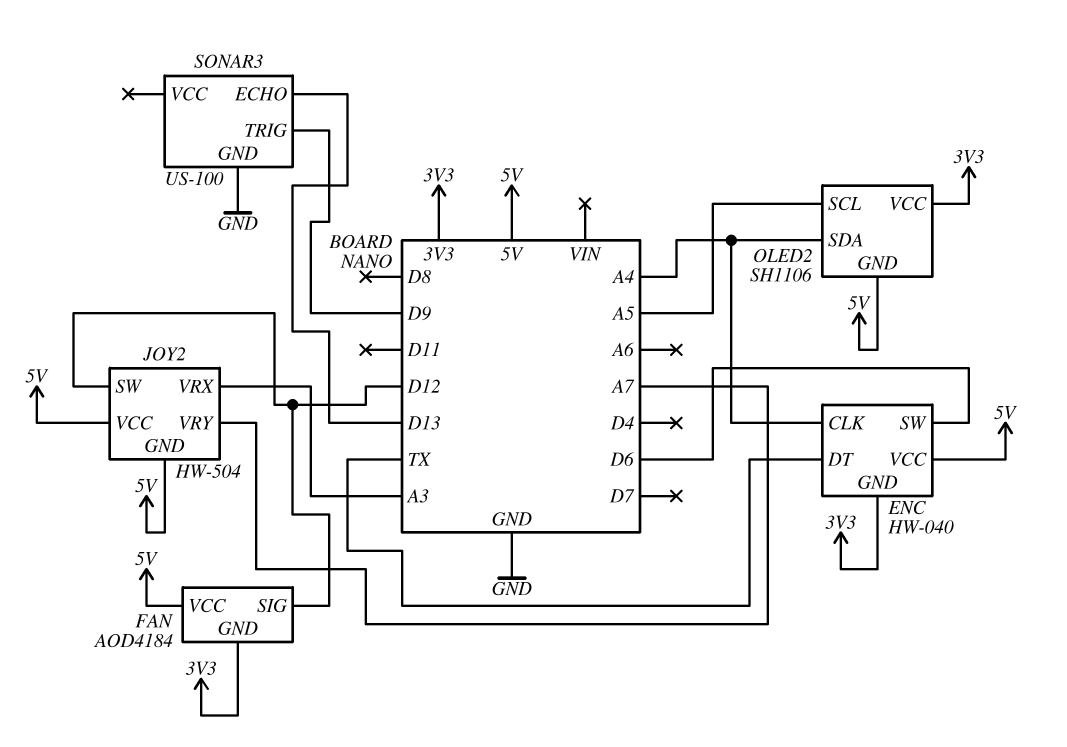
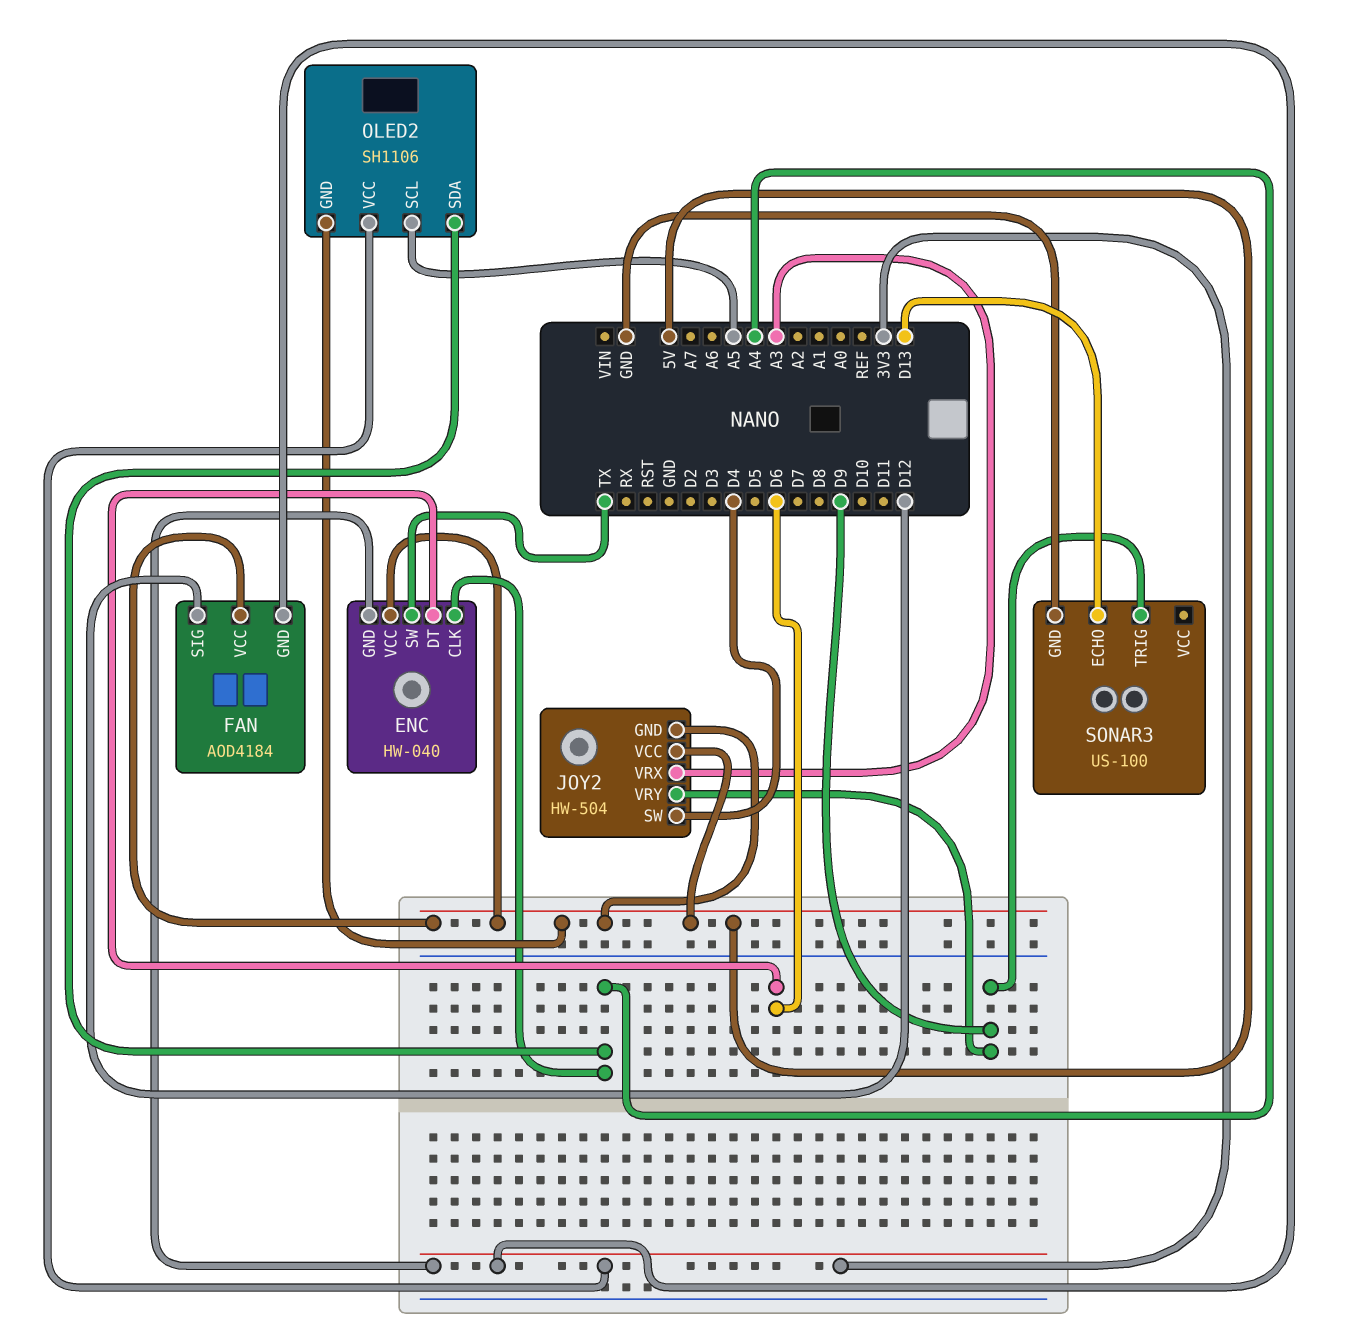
ENC pin DT: TX -> D6
ENC pin SW: D6 -> TX
JOY2 pin SW: D12 -> D4
JOY2 pin VRY: A7 -> D9

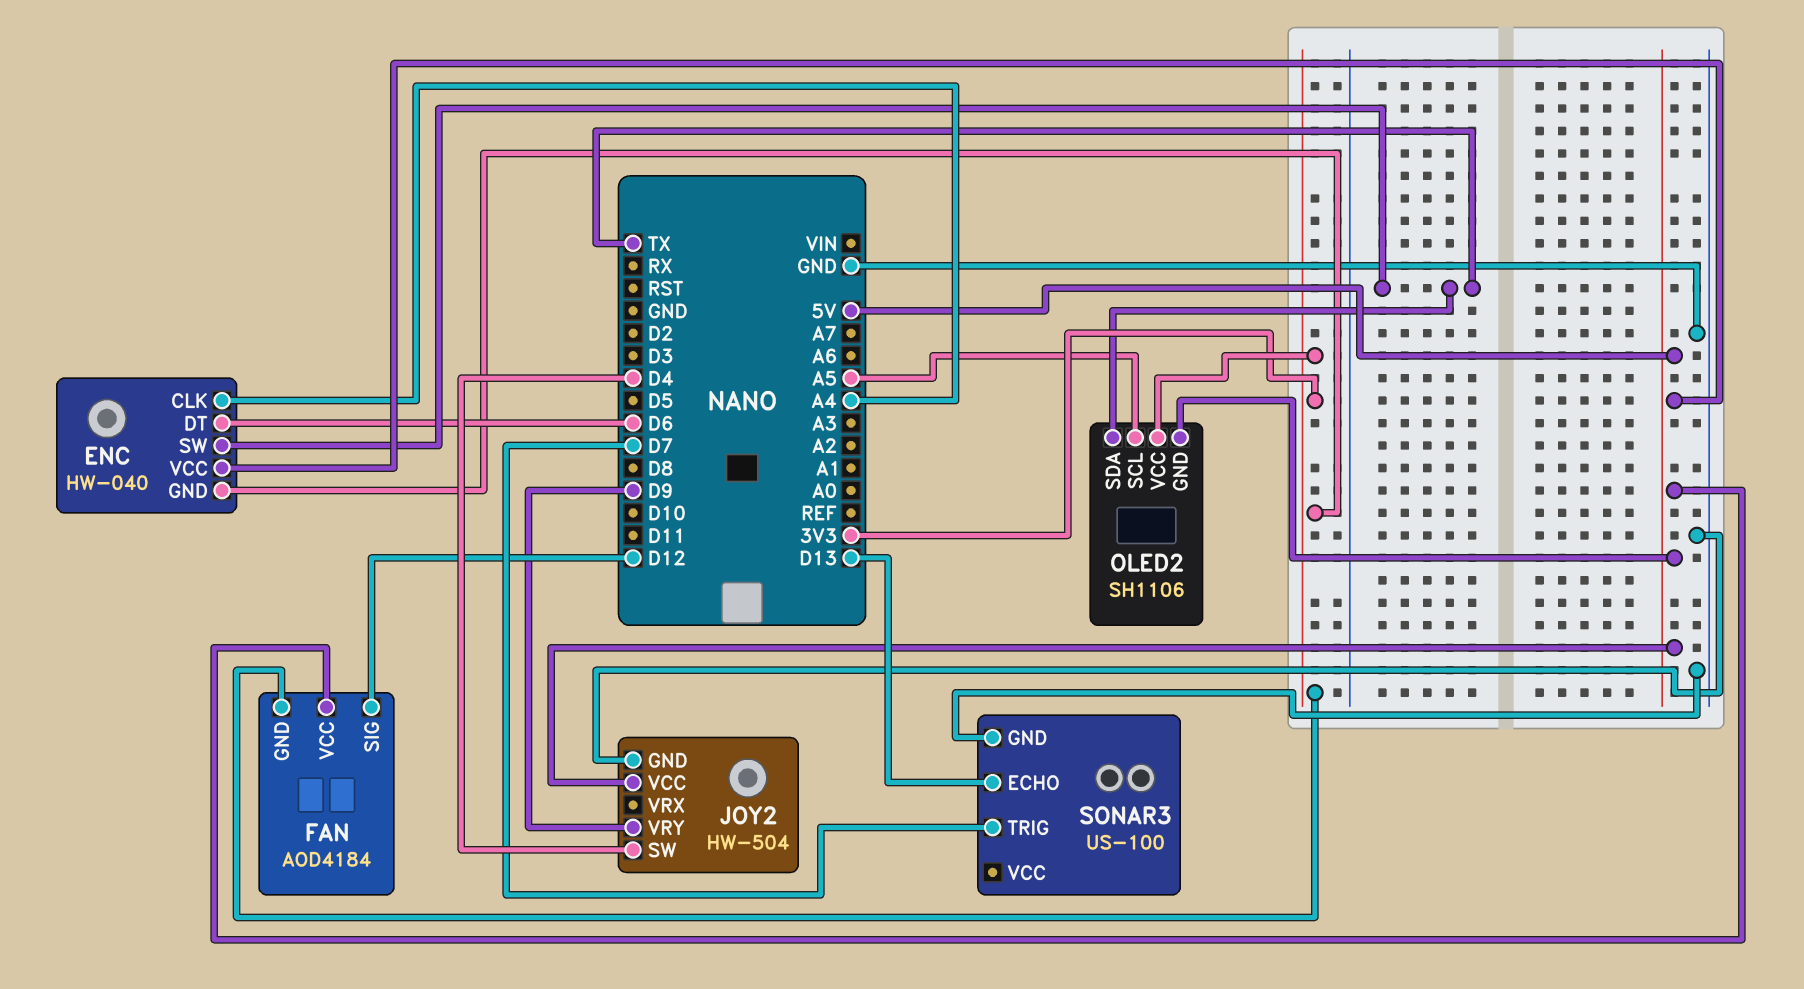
JOY2 pin GND: 5V -> GND
JOY2 pin VRX: A3 -> none
OLED2 pin SDA: A4 -> TX
SONAR3 pin TRIG: D9 -> D7

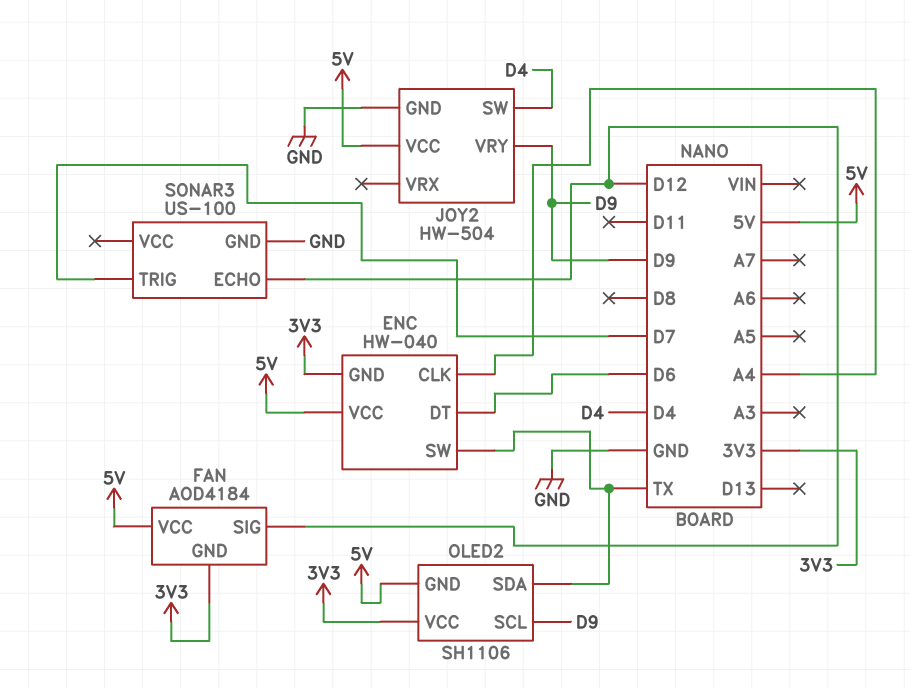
OLED2 pin SCL: A5 -> D9
SONAR3 pin ECHO: D13 -> D12

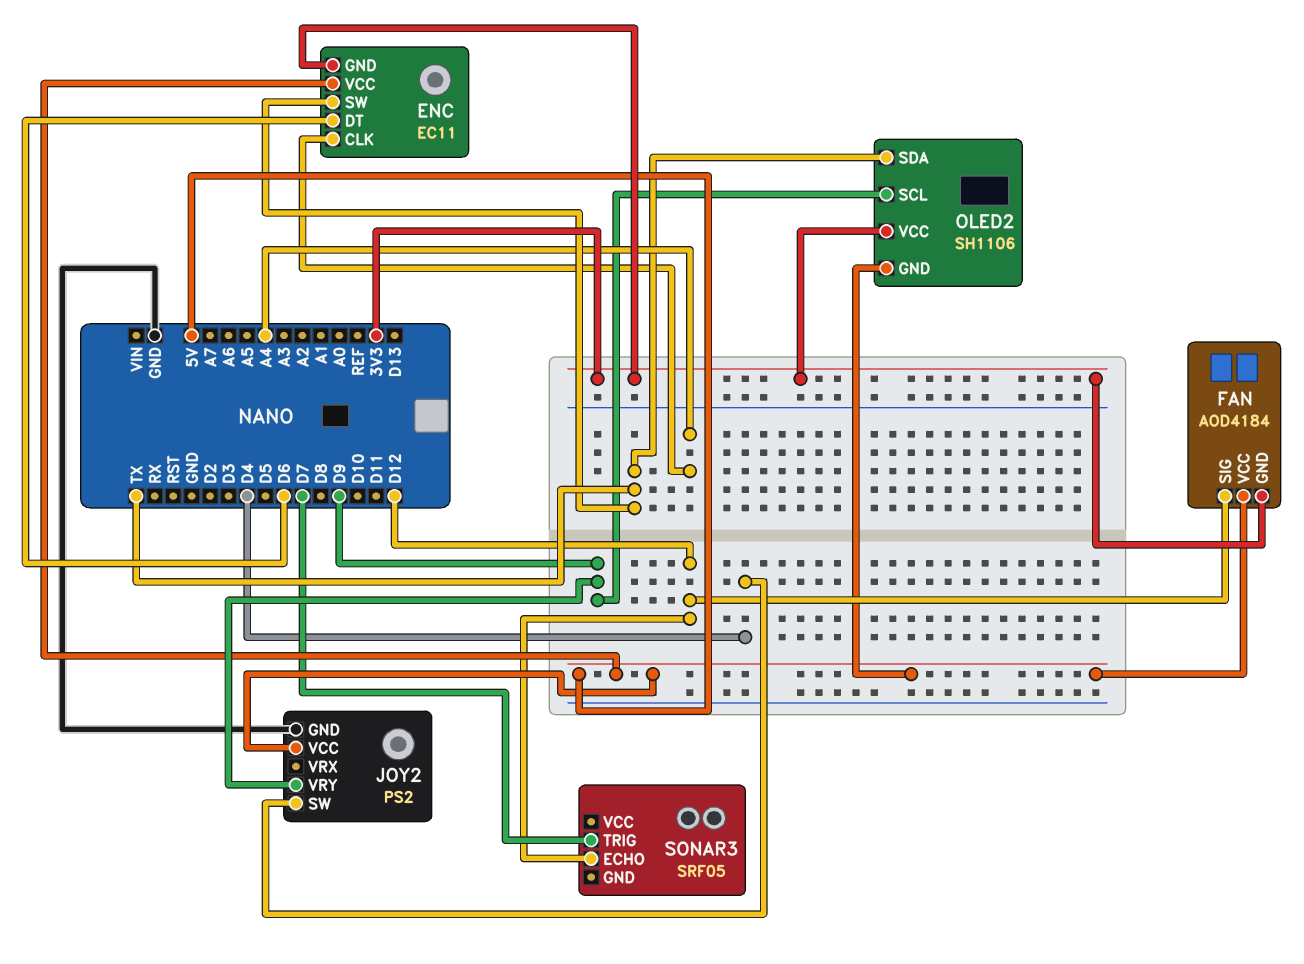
ENC: HW-040 -> EC11
JOY2: HW-504 -> PS2
SONAR3: US-100 -> SRF05
SONAR3 pin GND: GND -> none

